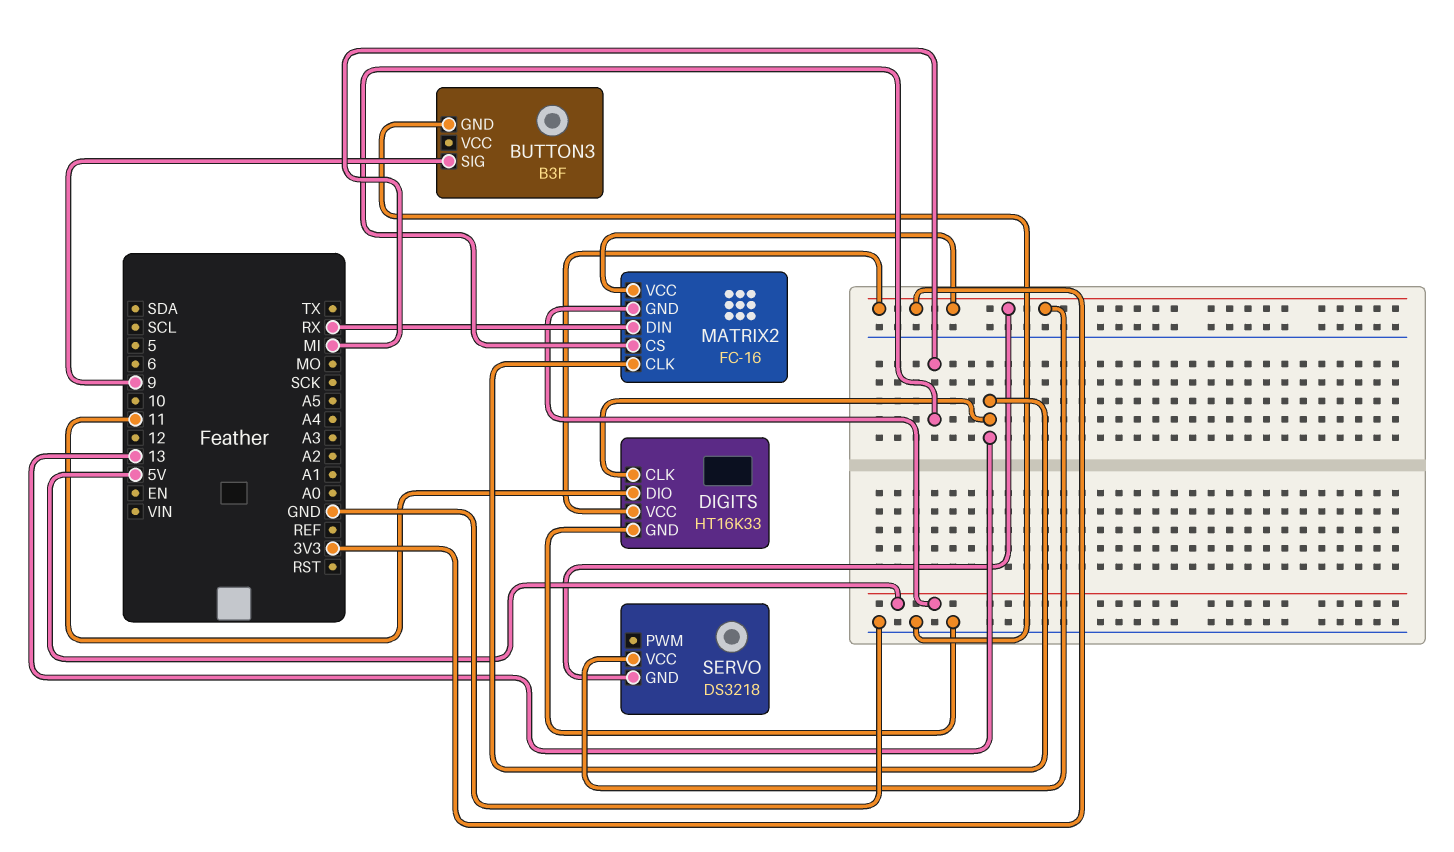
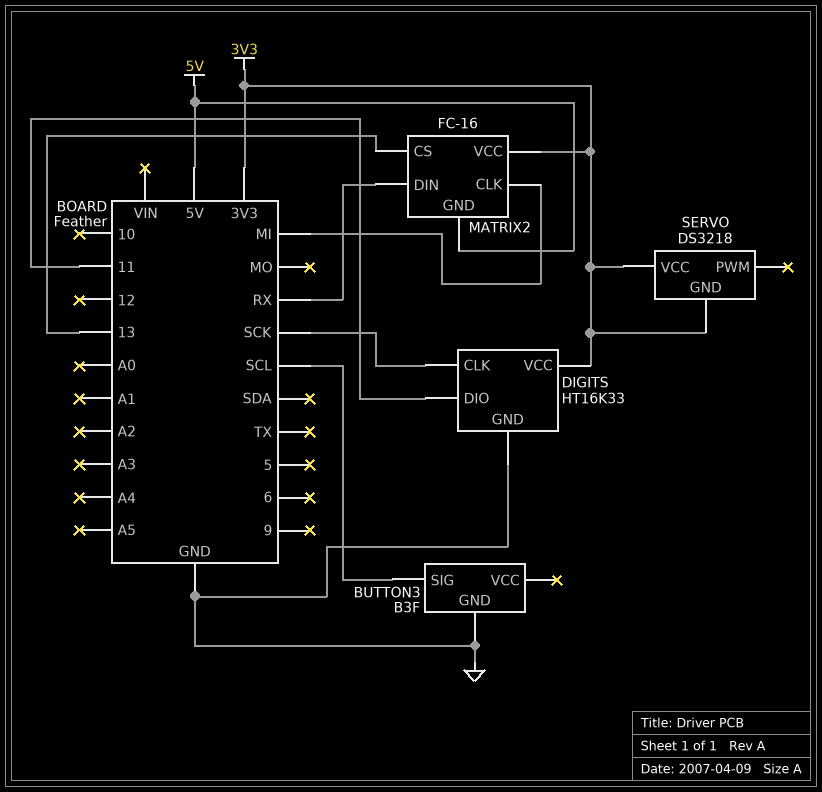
BUTTON3 pin SIG: 9 -> SCL
DIGITS pin CLK: 13 -> SCK
MATRIX2 pin CLK: 13 -> MI
MATRIX2 pin CS: MI -> 13

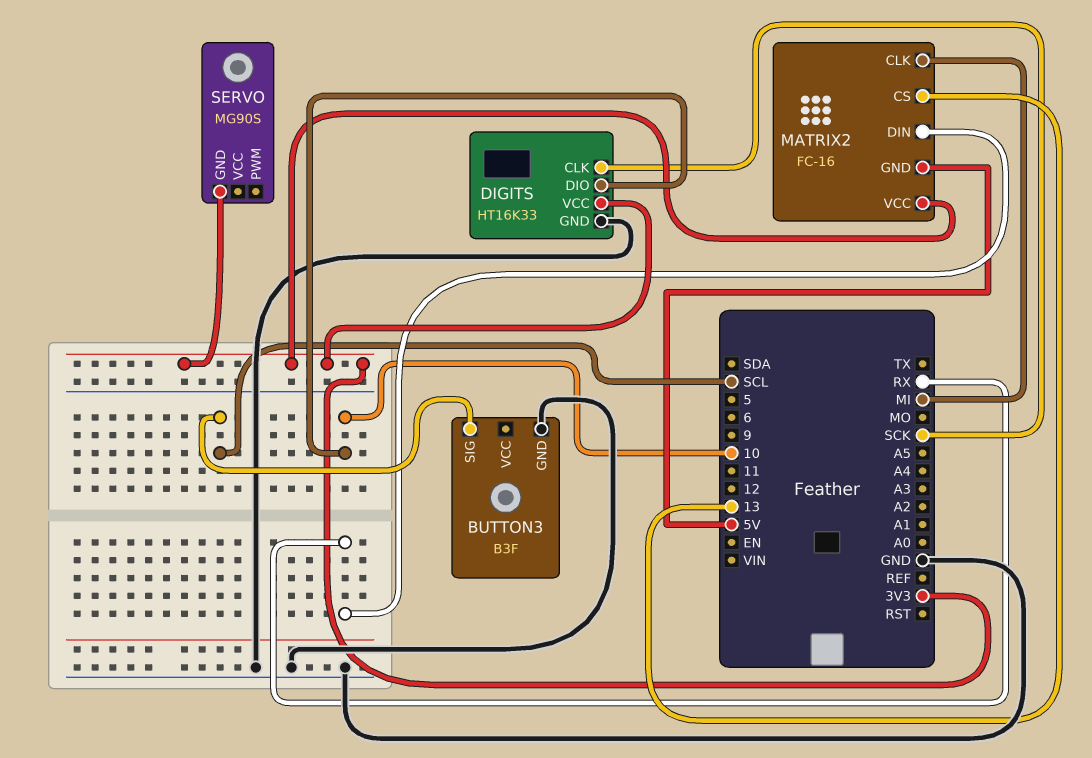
DIGITS pin DIO: 11 -> 10
SERVO: DS3218 -> MG90S
SERVO pin VCC: 3V3 -> none

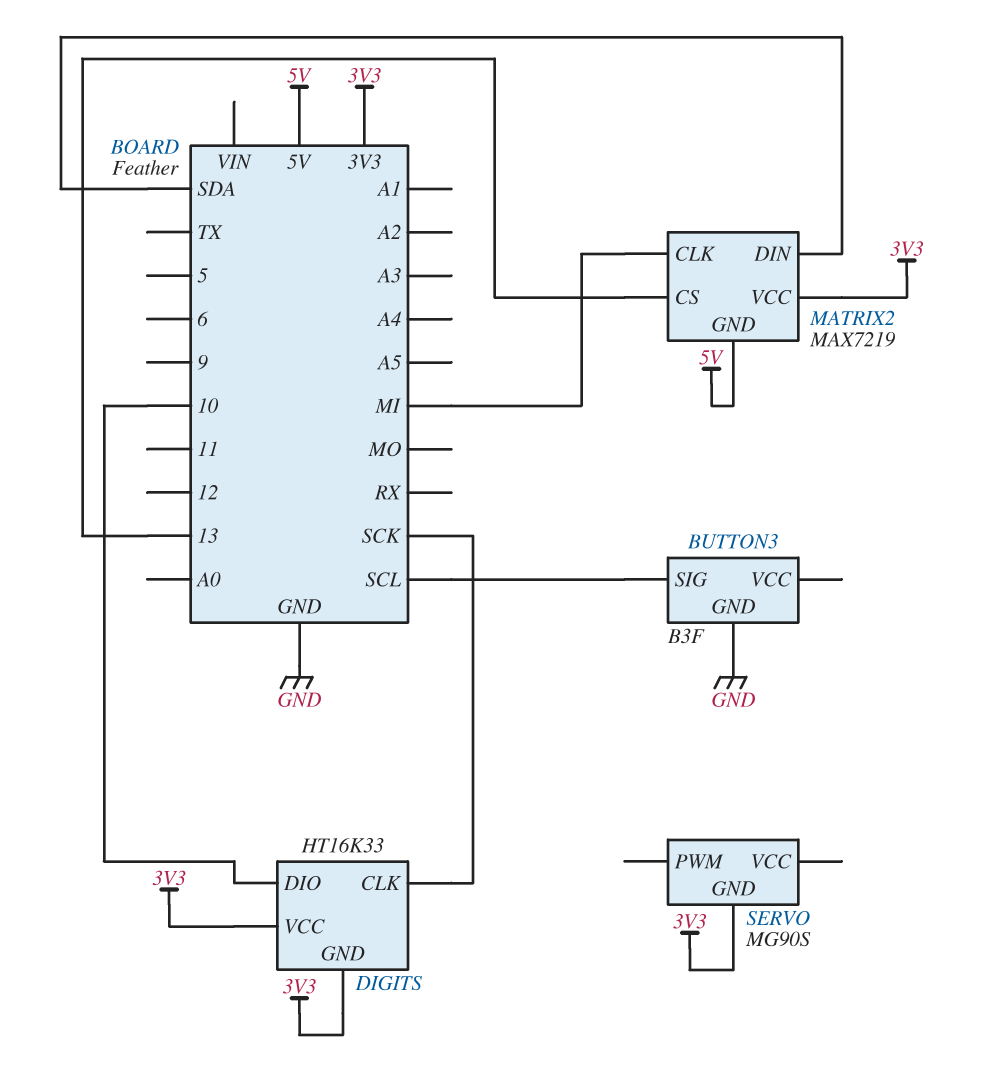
DIGITS pin GND: GND -> 3V3
MATRIX2: FC-16 -> MAX7219
MATRIX2 pin DIN: RX -> SDA

